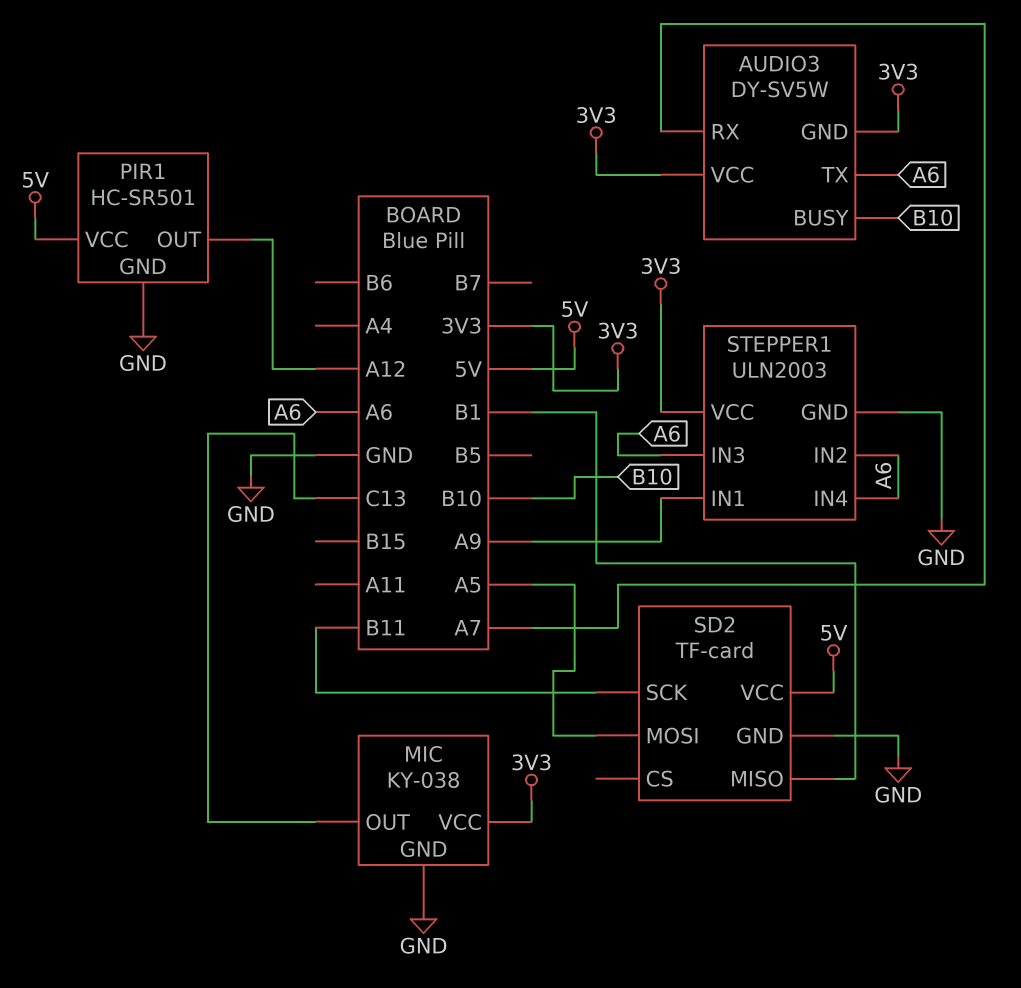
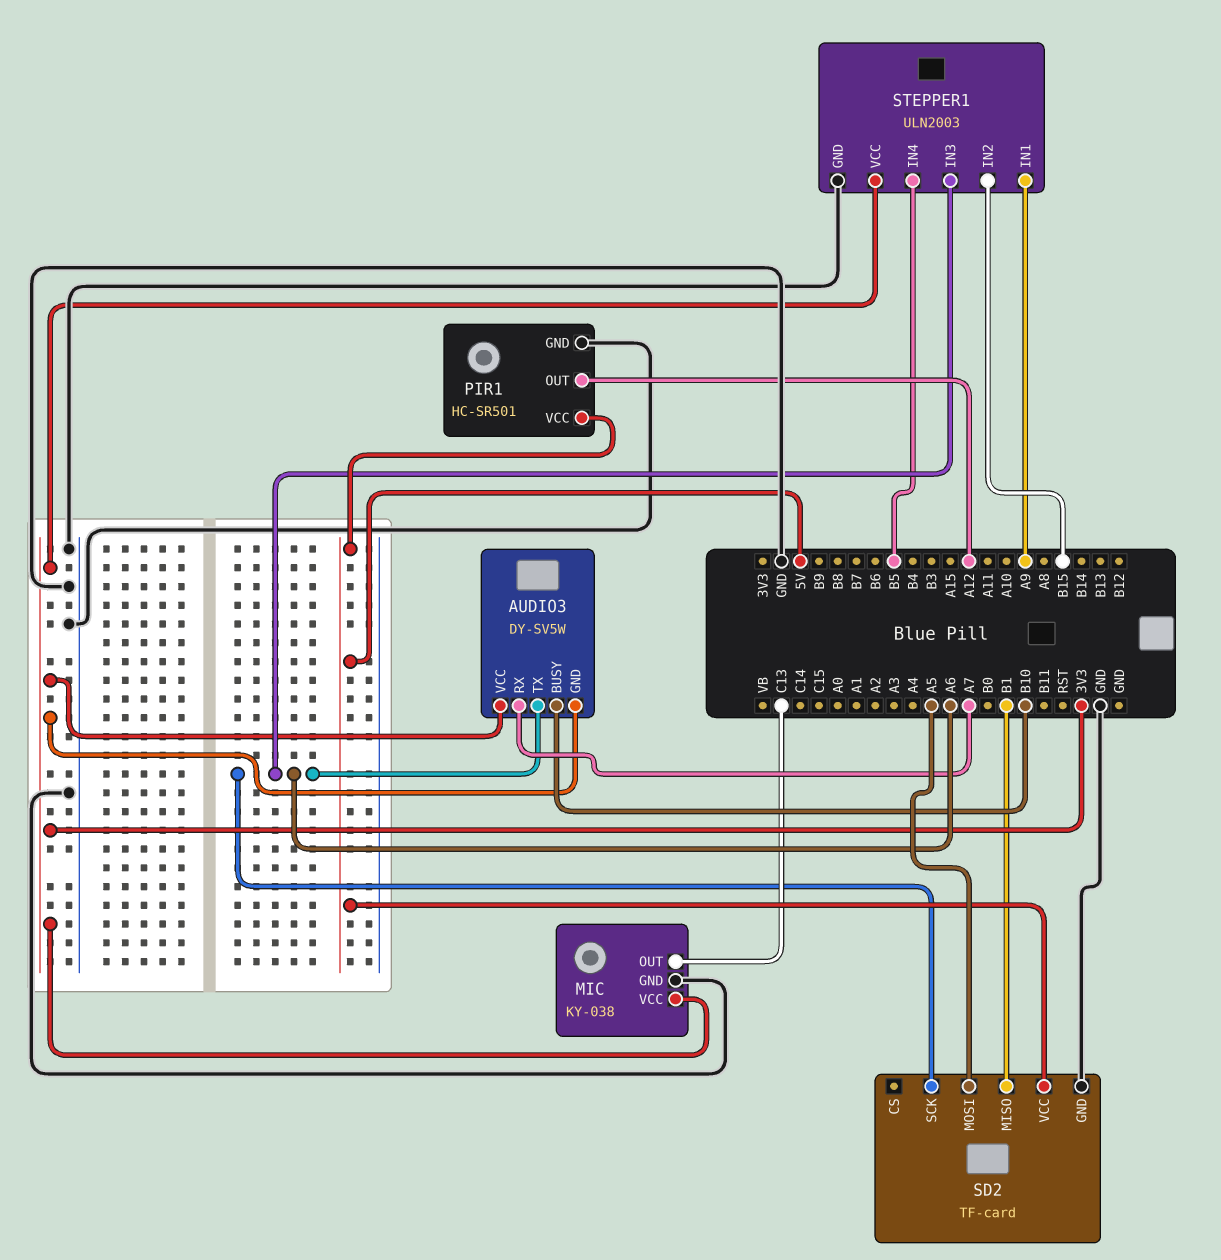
SD2 pin SCK: B11 -> A6
STEPPER1 pin IN2: A6 -> B15
STEPPER1 pin IN4: A6 -> B5

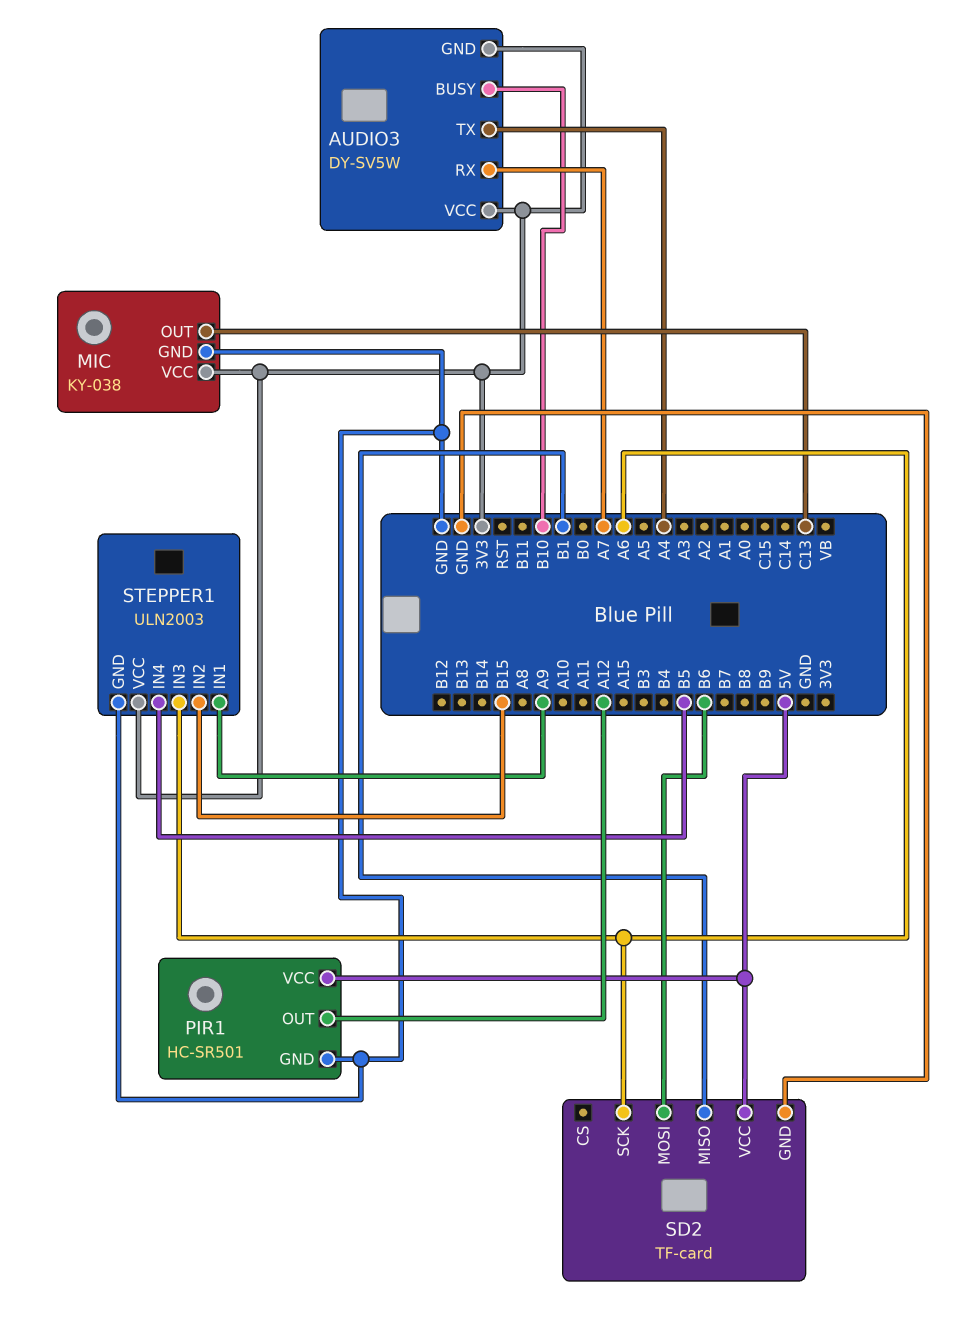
AUDIO3 pin TX: A6 -> A4
SD2 pin MOSI: A5 -> B6

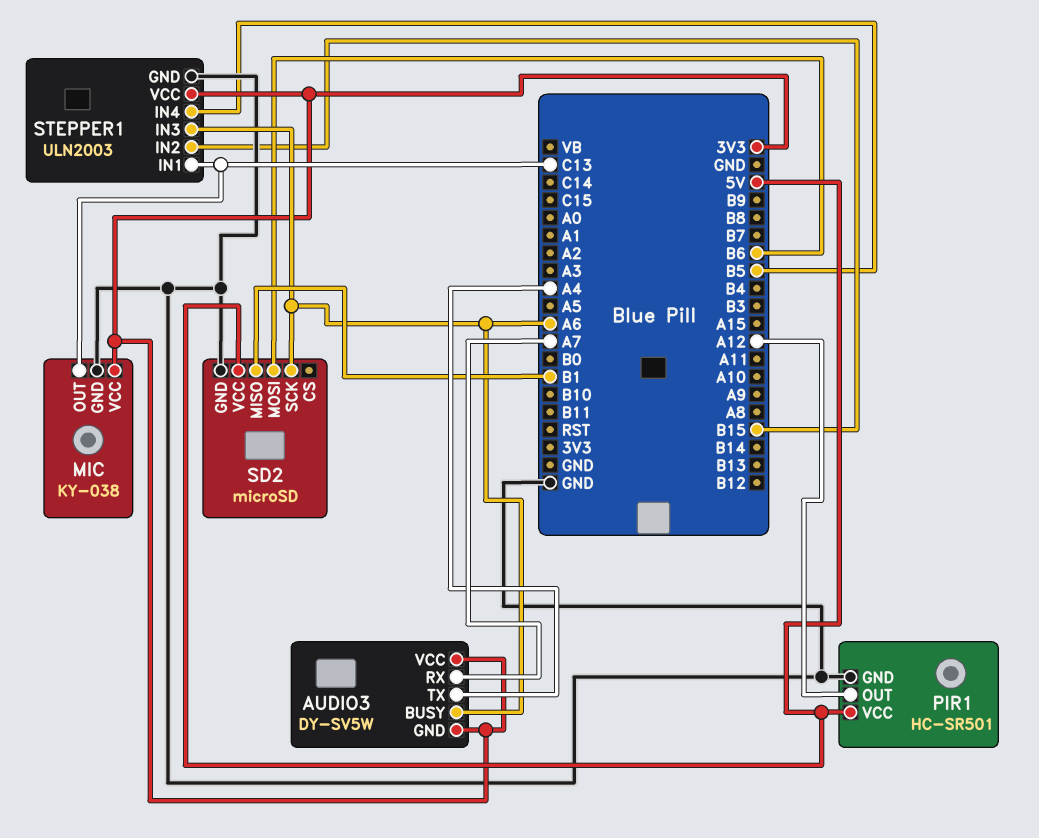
AUDIO3 pin BUSY: B10 -> A6
SD2: TF-card -> microSD
STEPPER1 pin IN1: A9 -> C13

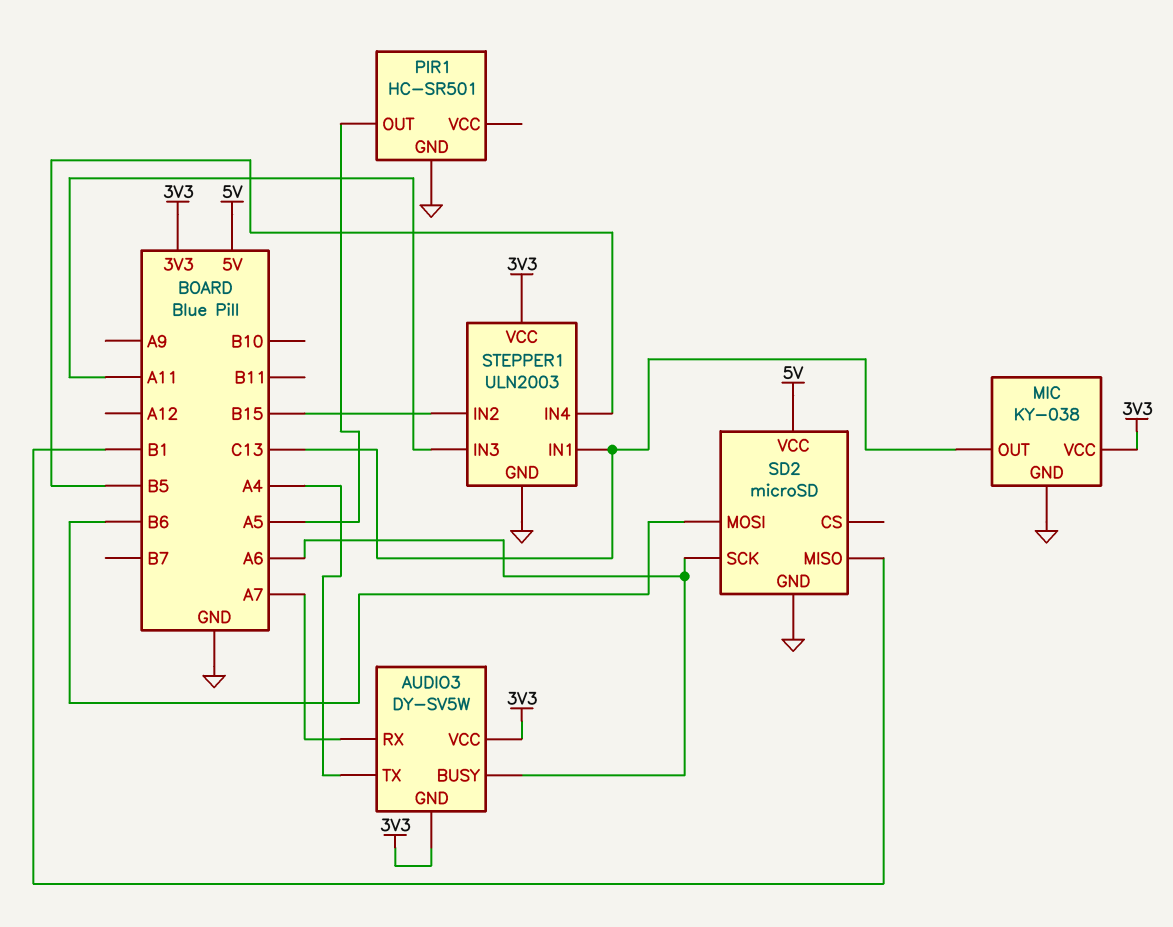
PIR1 pin OUT: A12 -> A5
PIR1 pin VCC: 5V -> none
STEPPER1 pin IN3: A6 -> A11

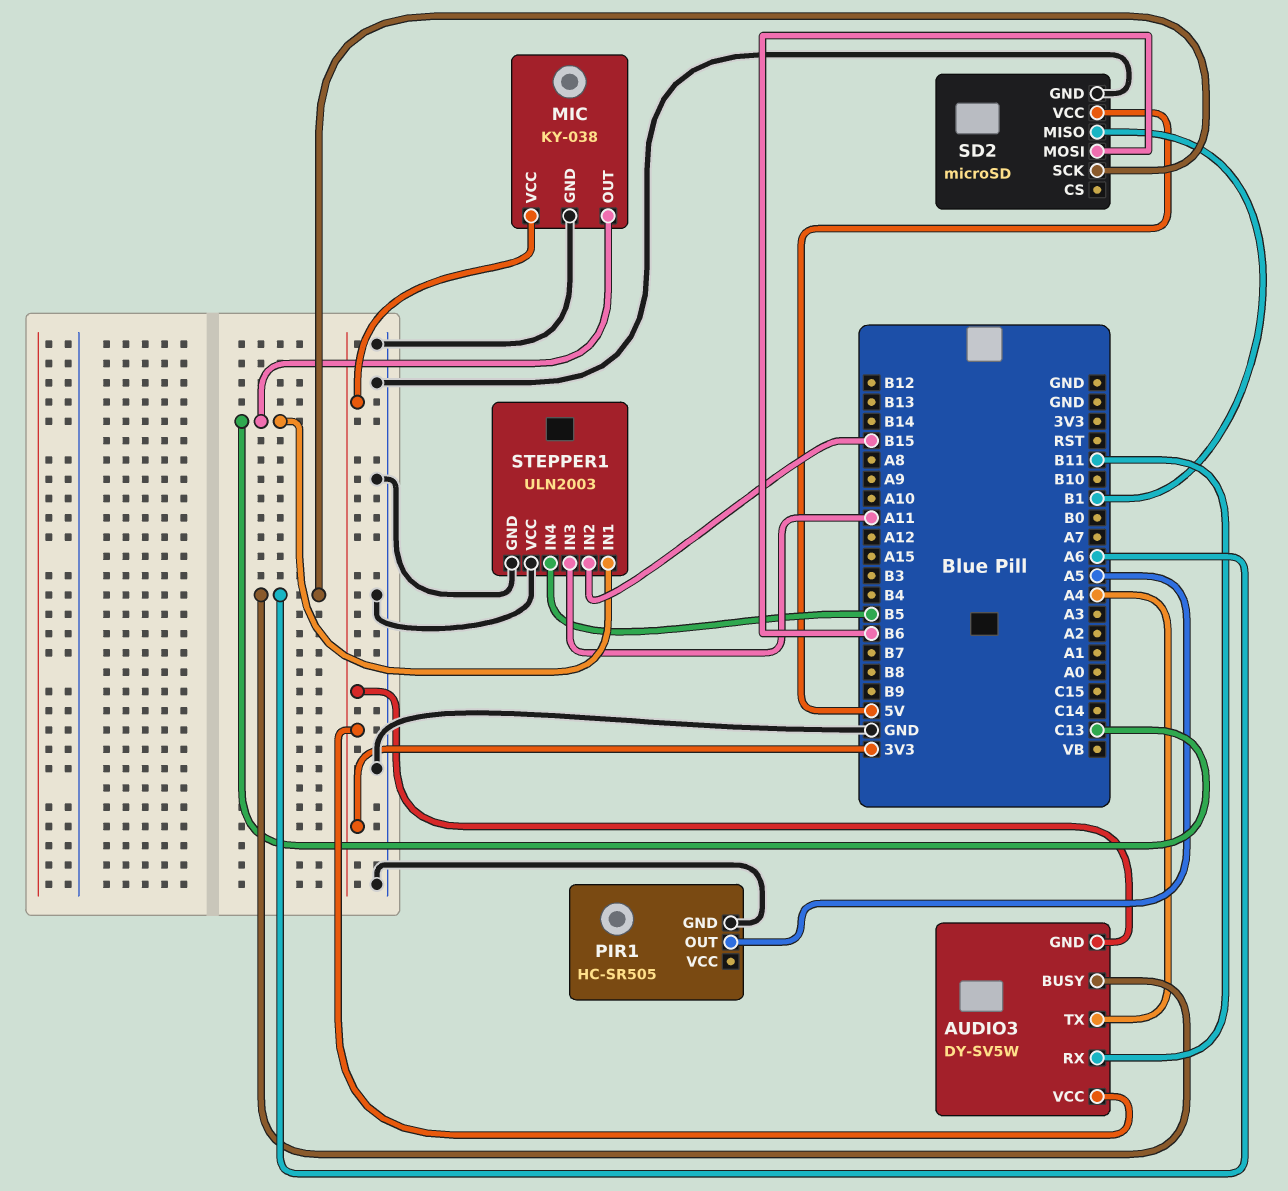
AUDIO3 pin RX: A7 -> B11
PIR1: HC-SR501 -> HC-SR505
STEPPER1 pin VCC: 3V3 -> GND

